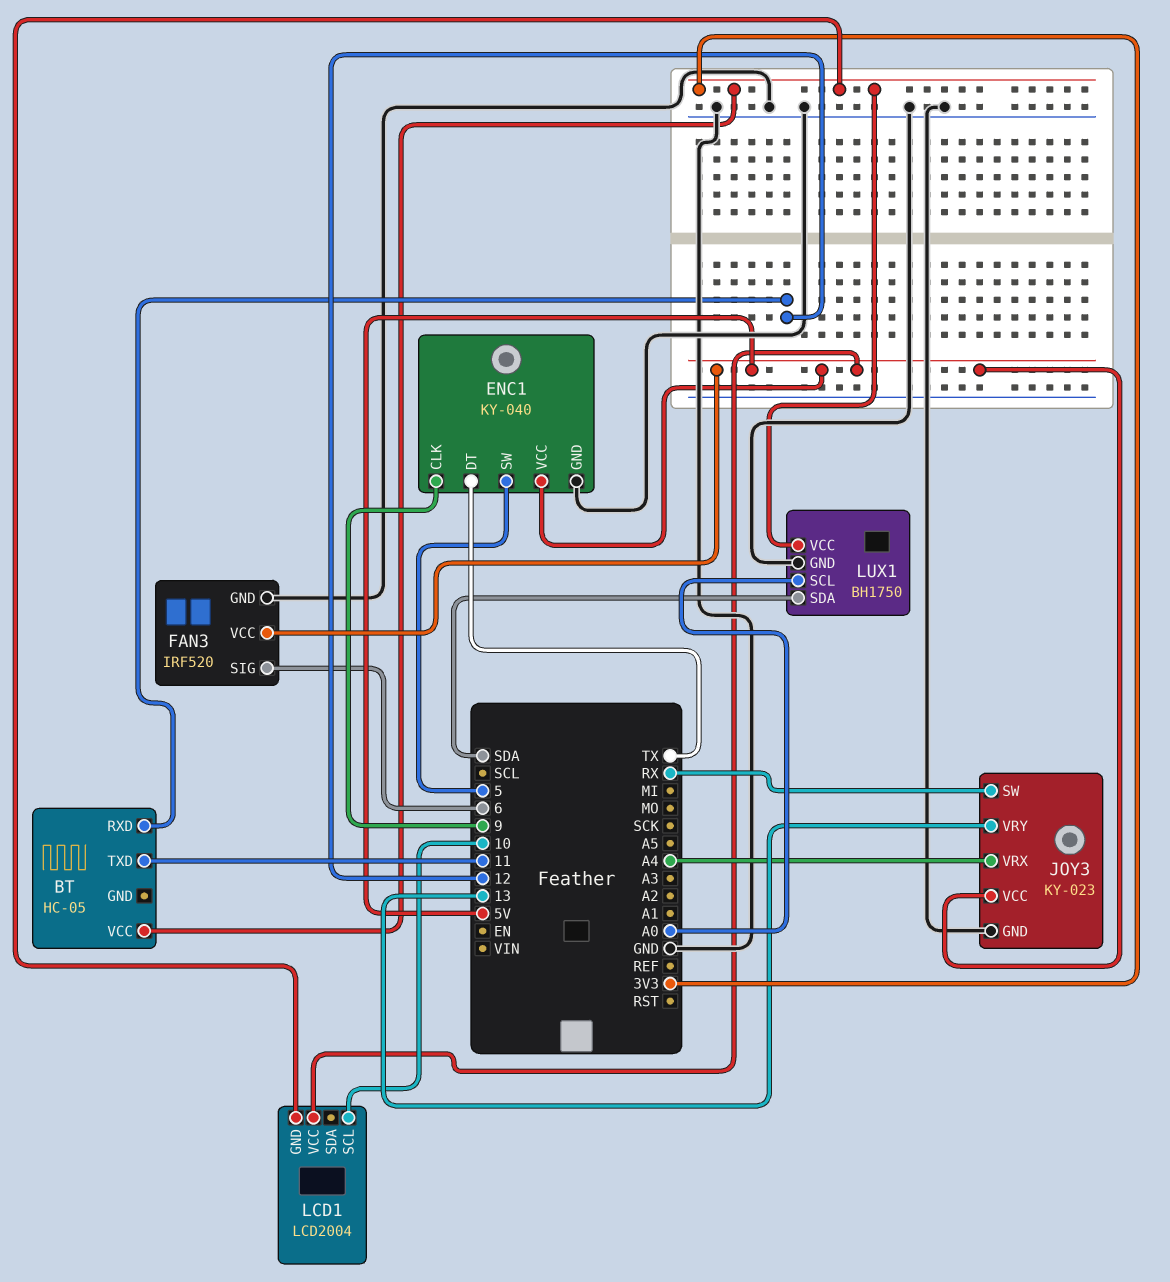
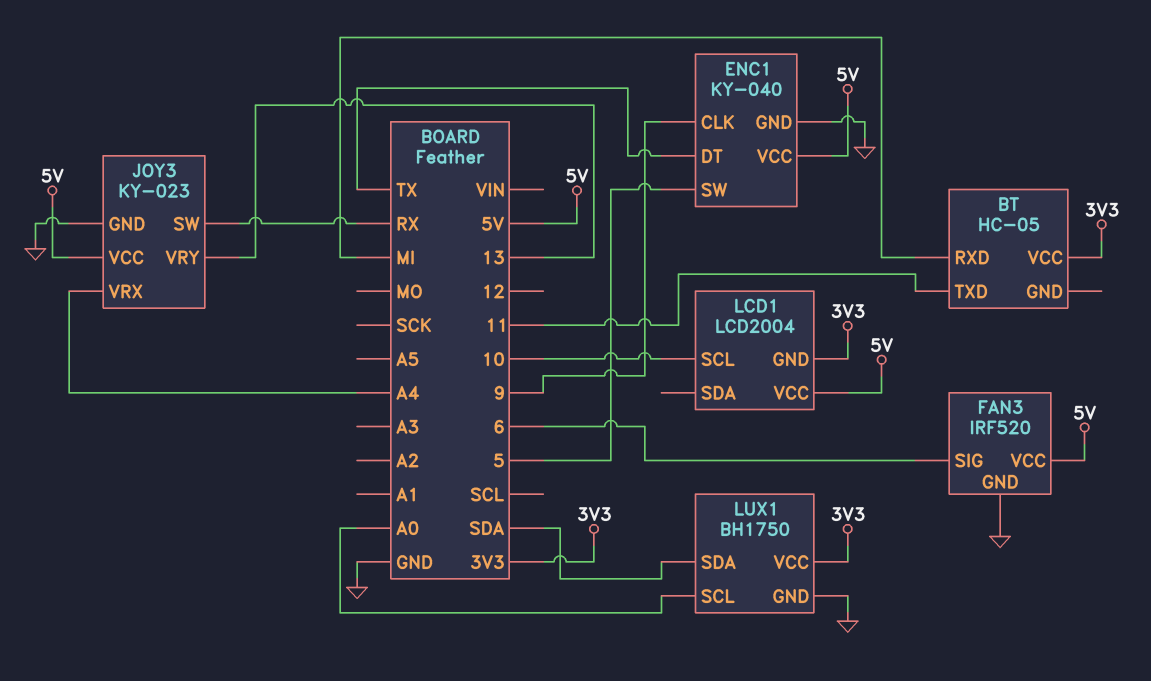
BT pin RXD: 12 -> MI

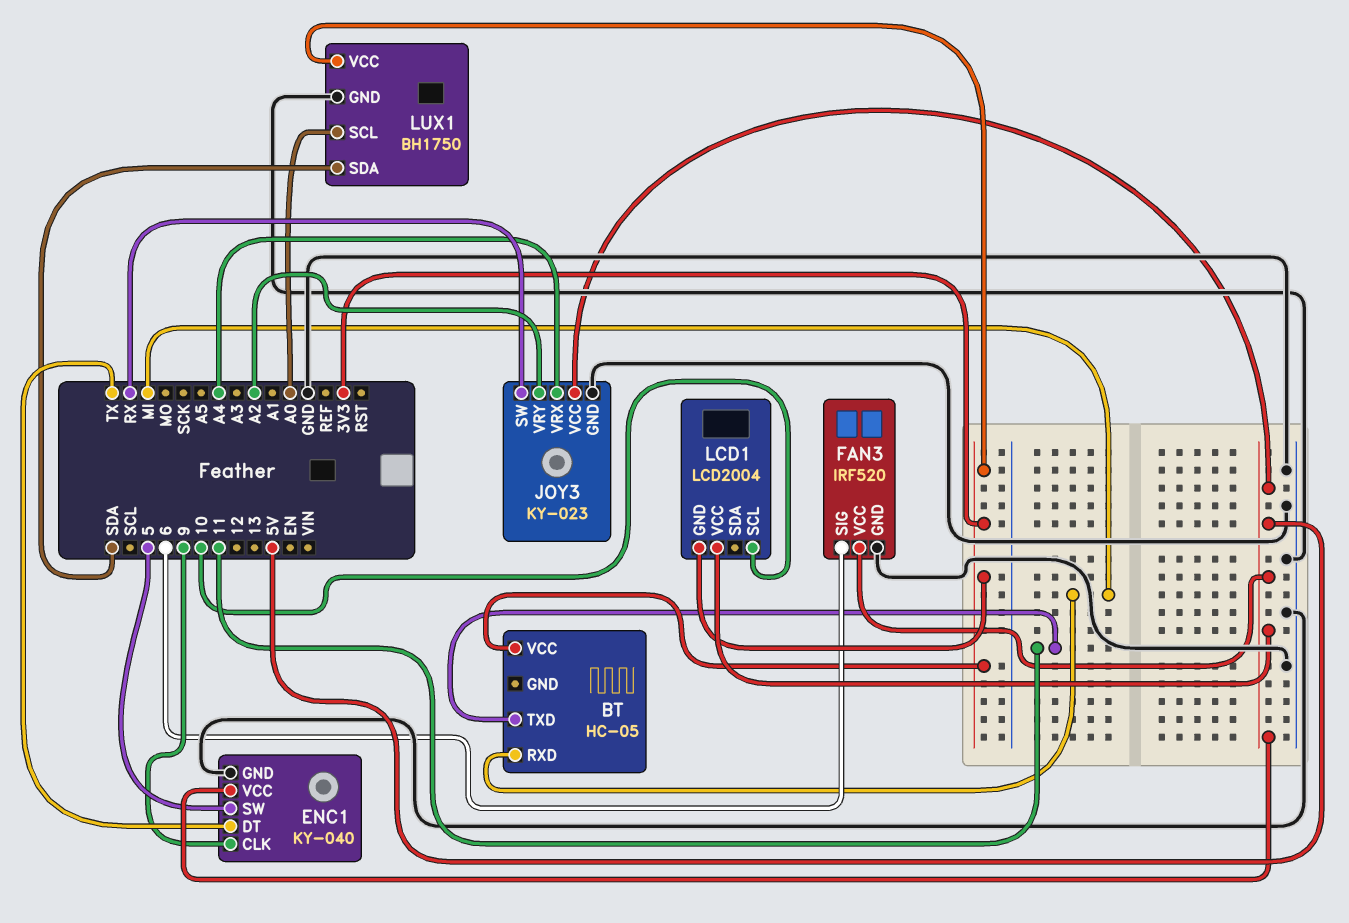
JOY3 pin VRY: 13 -> A2

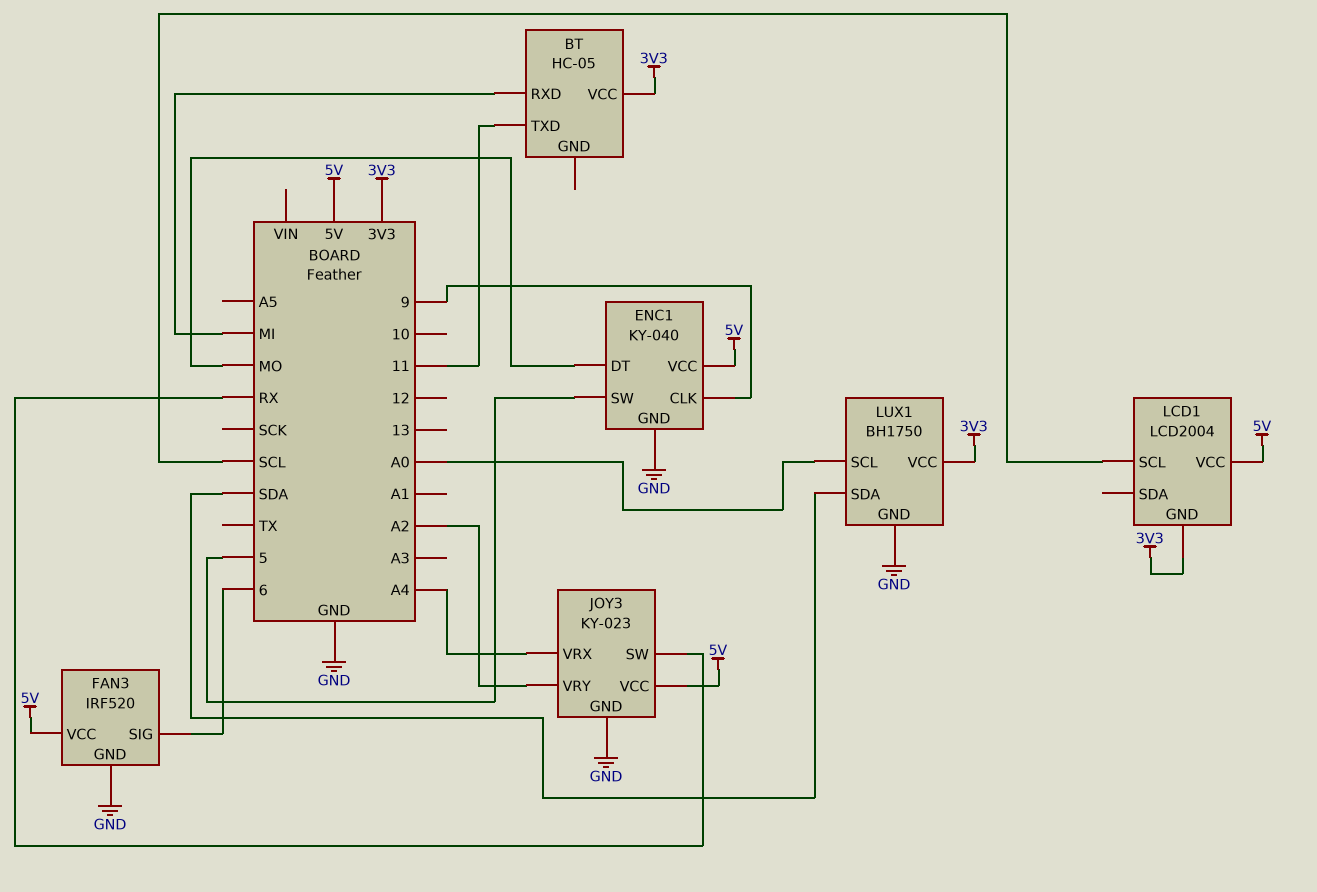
ENC1 pin DT: TX -> MO
LCD1 pin SCL: 10 -> SCL

